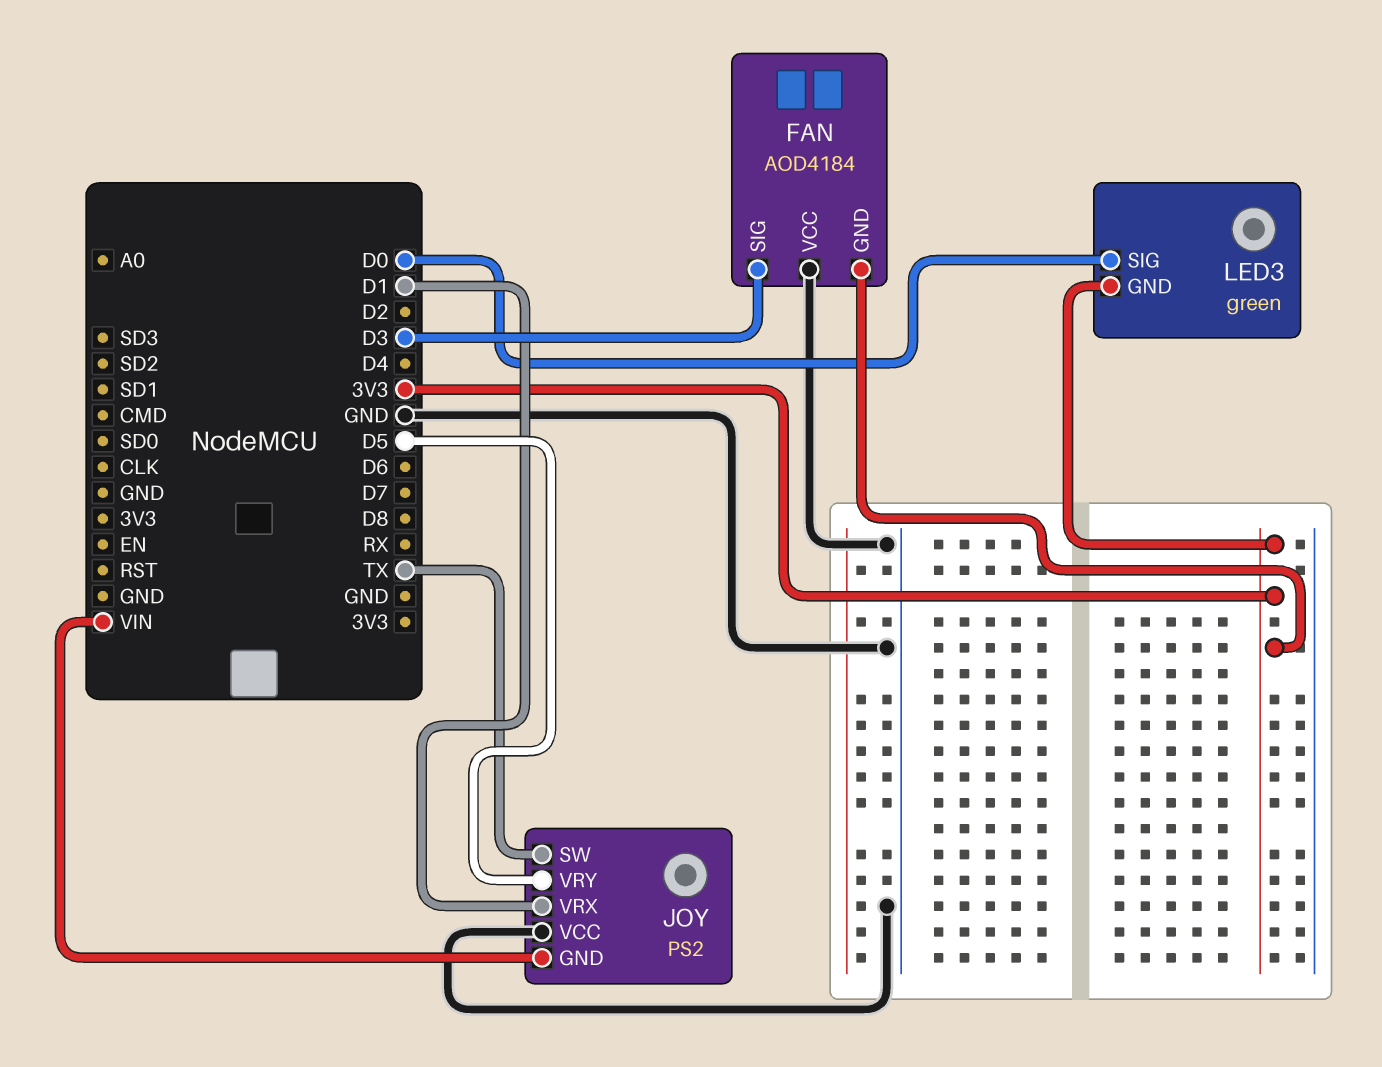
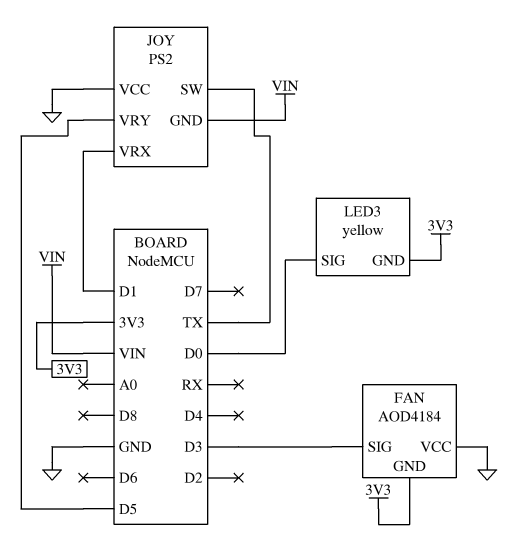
LED3: green -> yellow

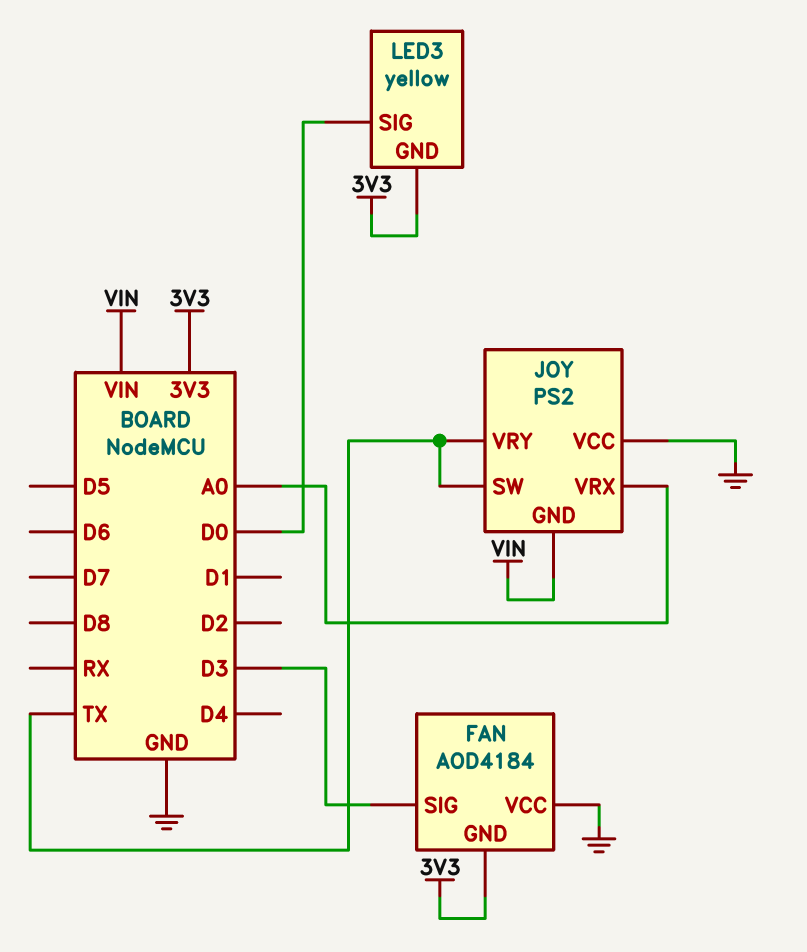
JOY pin VRX: D1 -> A0
JOY pin VRY: D5 -> TX

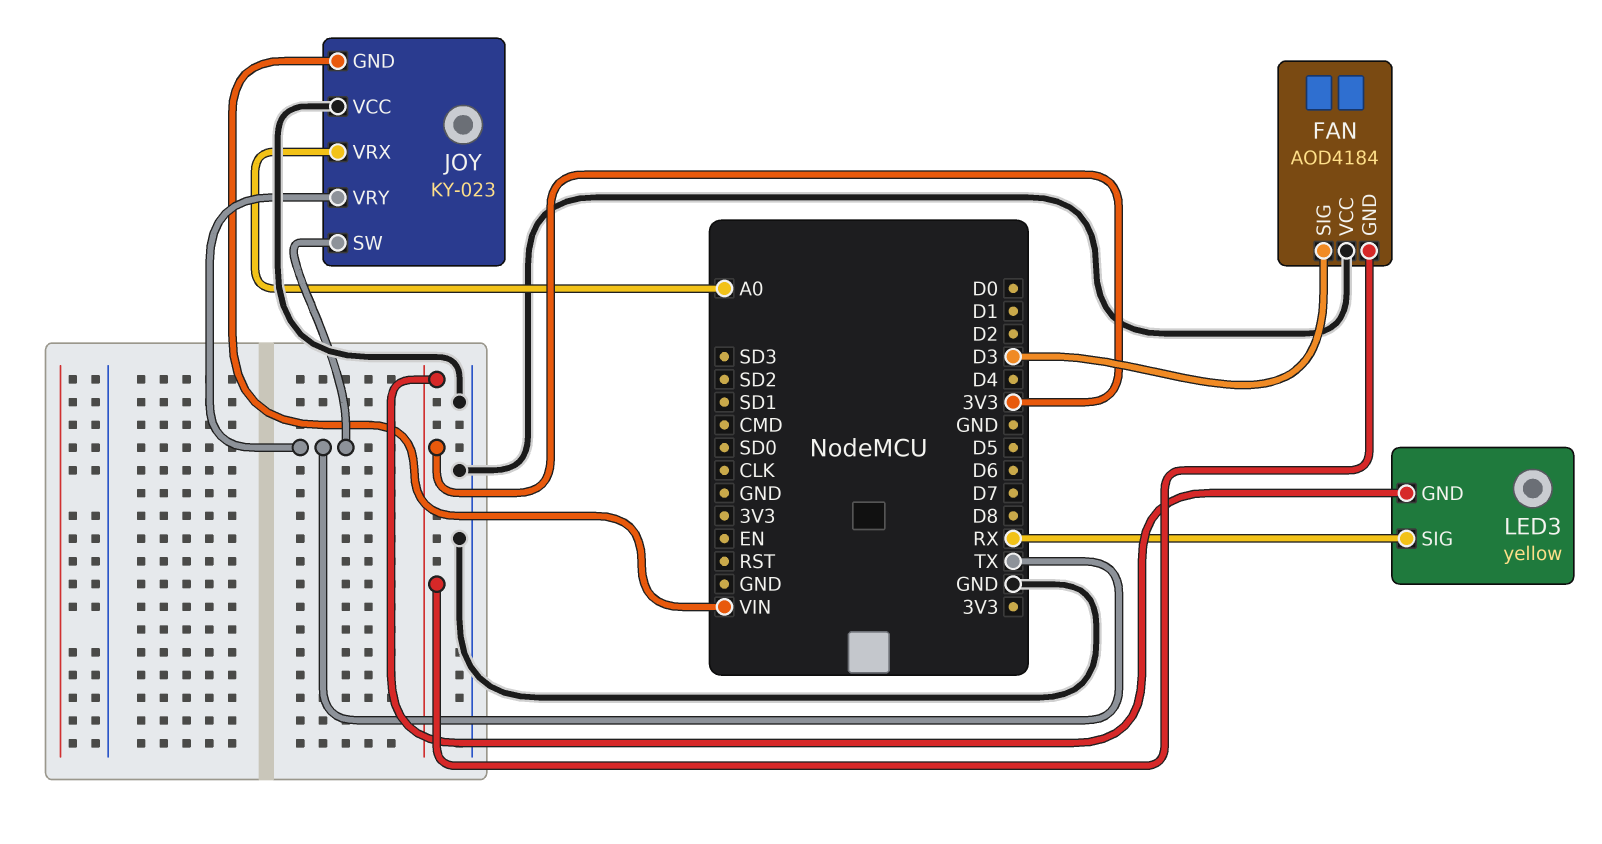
JOY: PS2 -> KY-023
LED3 pin SIG: D0 -> RX

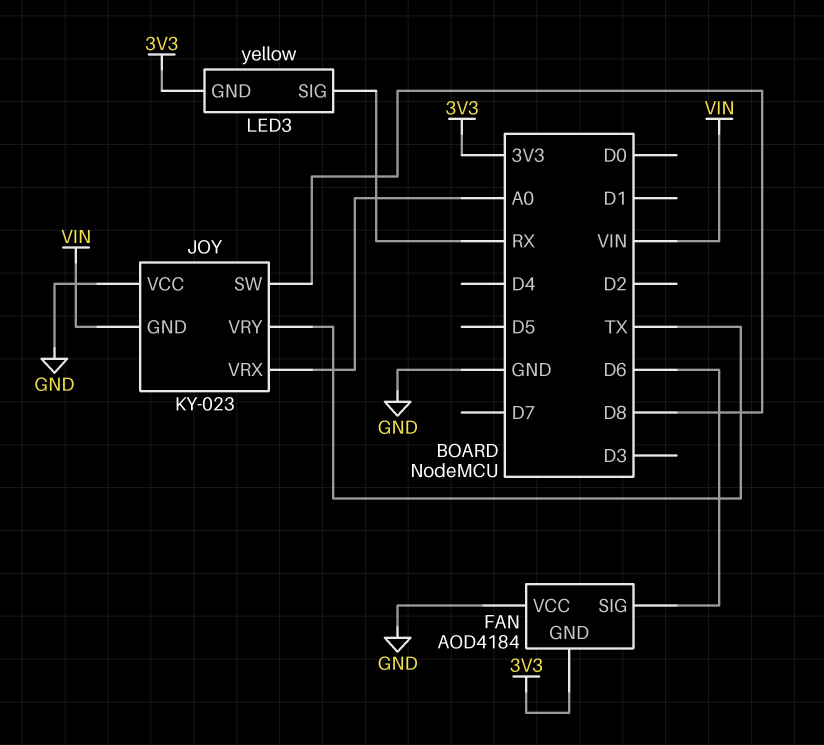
FAN pin SIG: D3 -> D6
JOY pin SW: TX -> D8

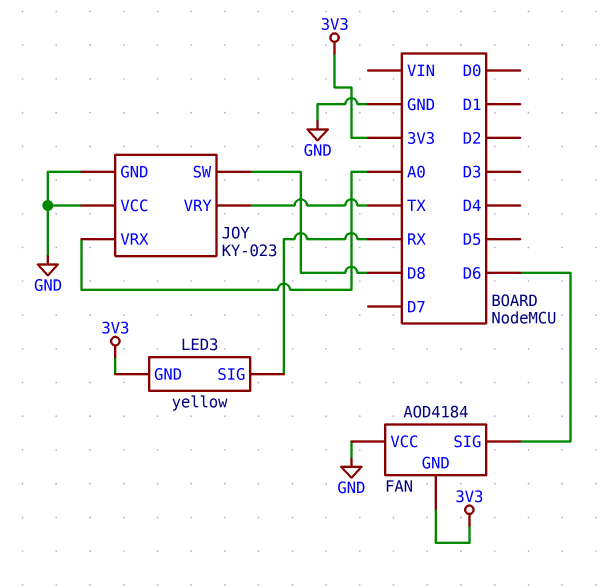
JOY pin GND: VIN -> GND

